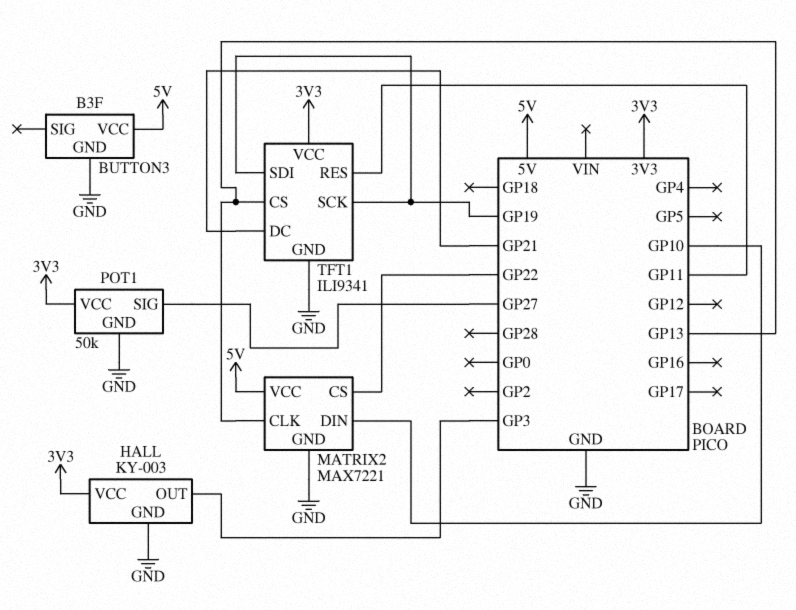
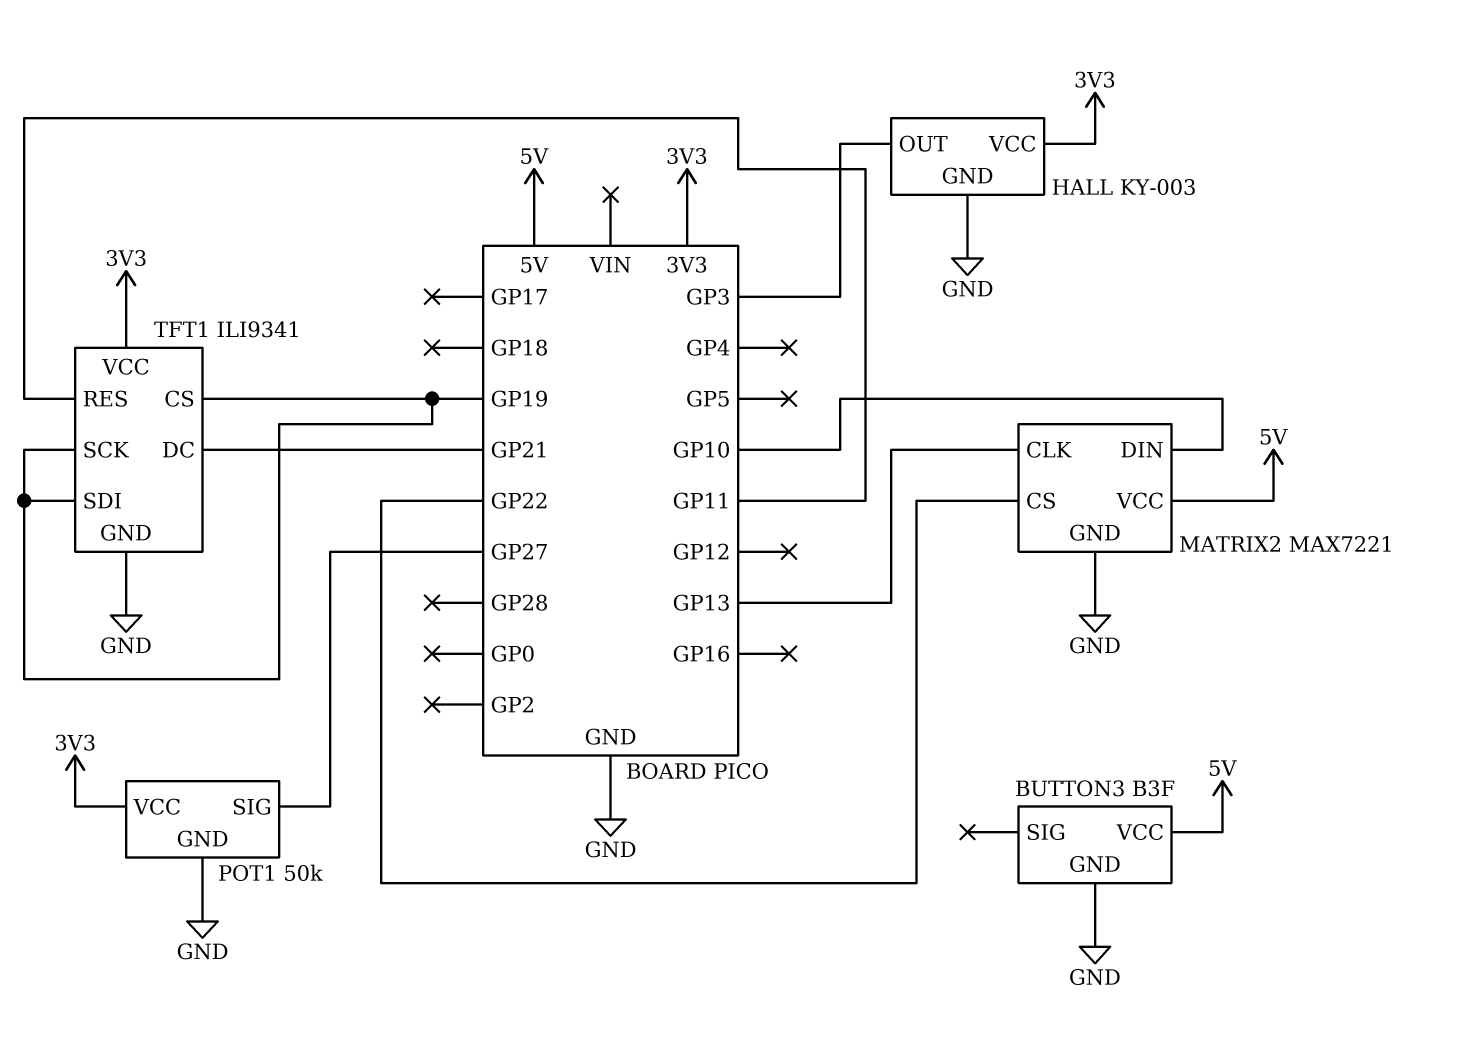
TFT1 pin CS: GP13 -> GP19

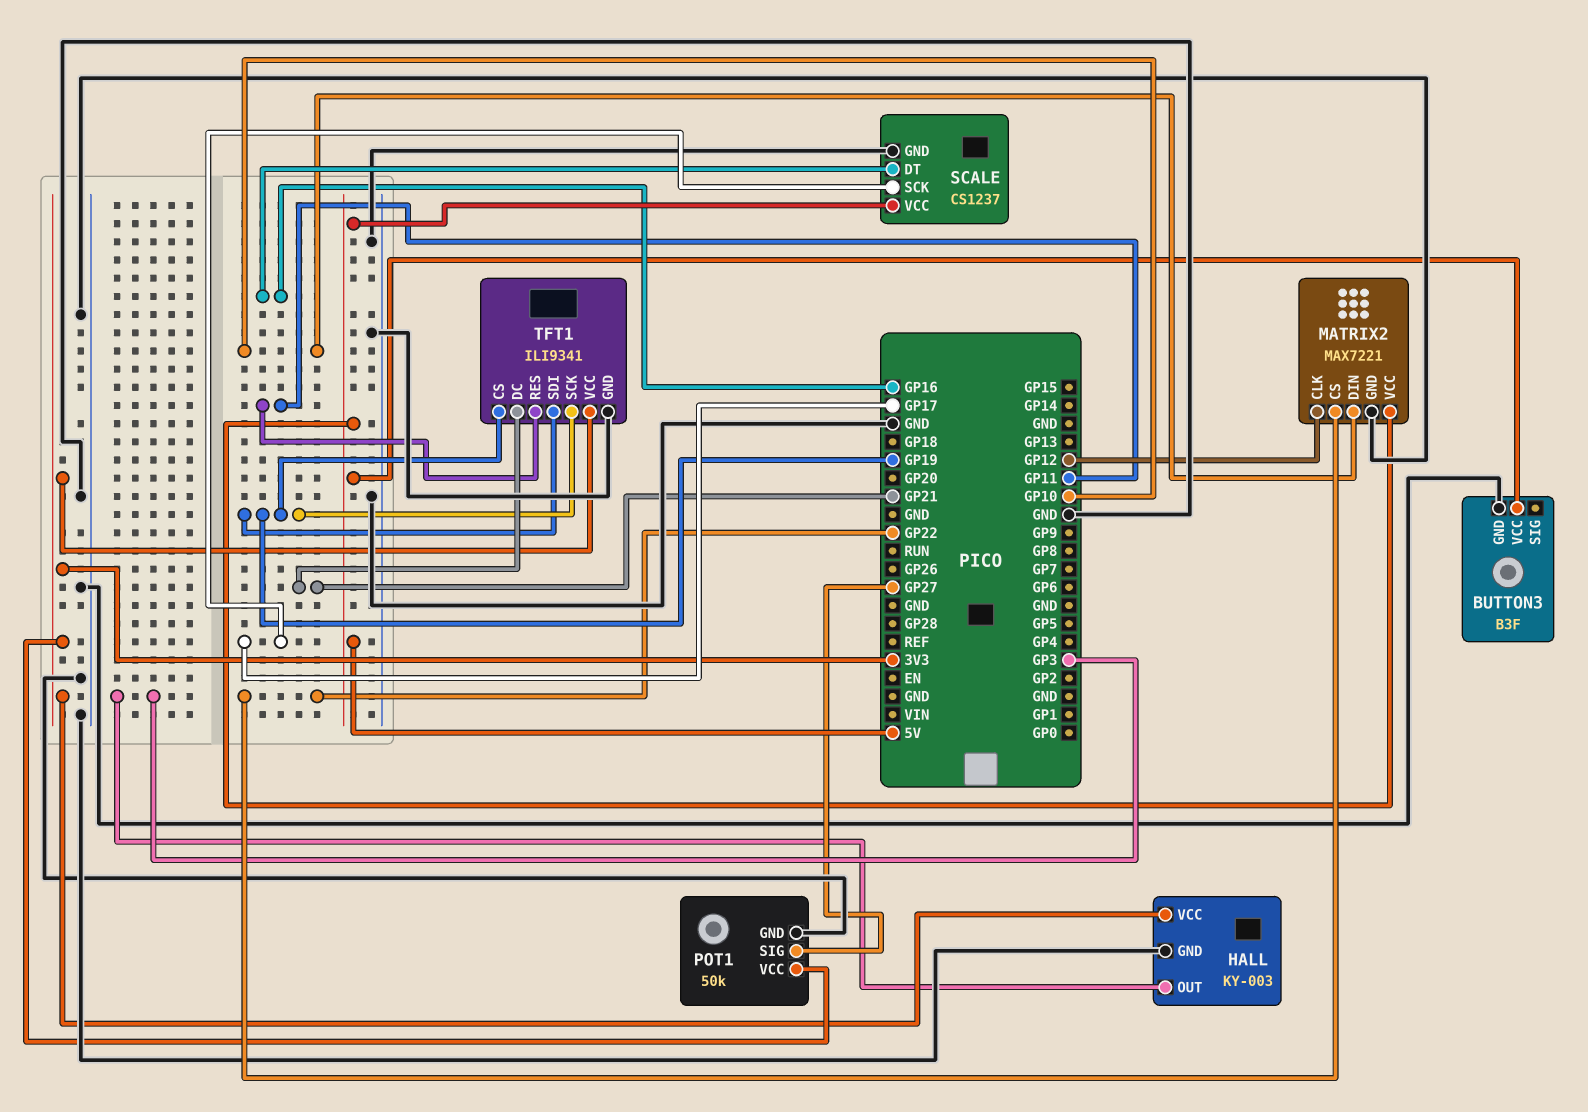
MATRIX2 pin CLK: GP13 -> GP12
SCALE: none -> CS1237
SCALE pin DT: none -> GP16
SCALE pin GND: none -> GND
SCALE pin SCK: none -> GP17
SCALE pin VCC: none -> 5V

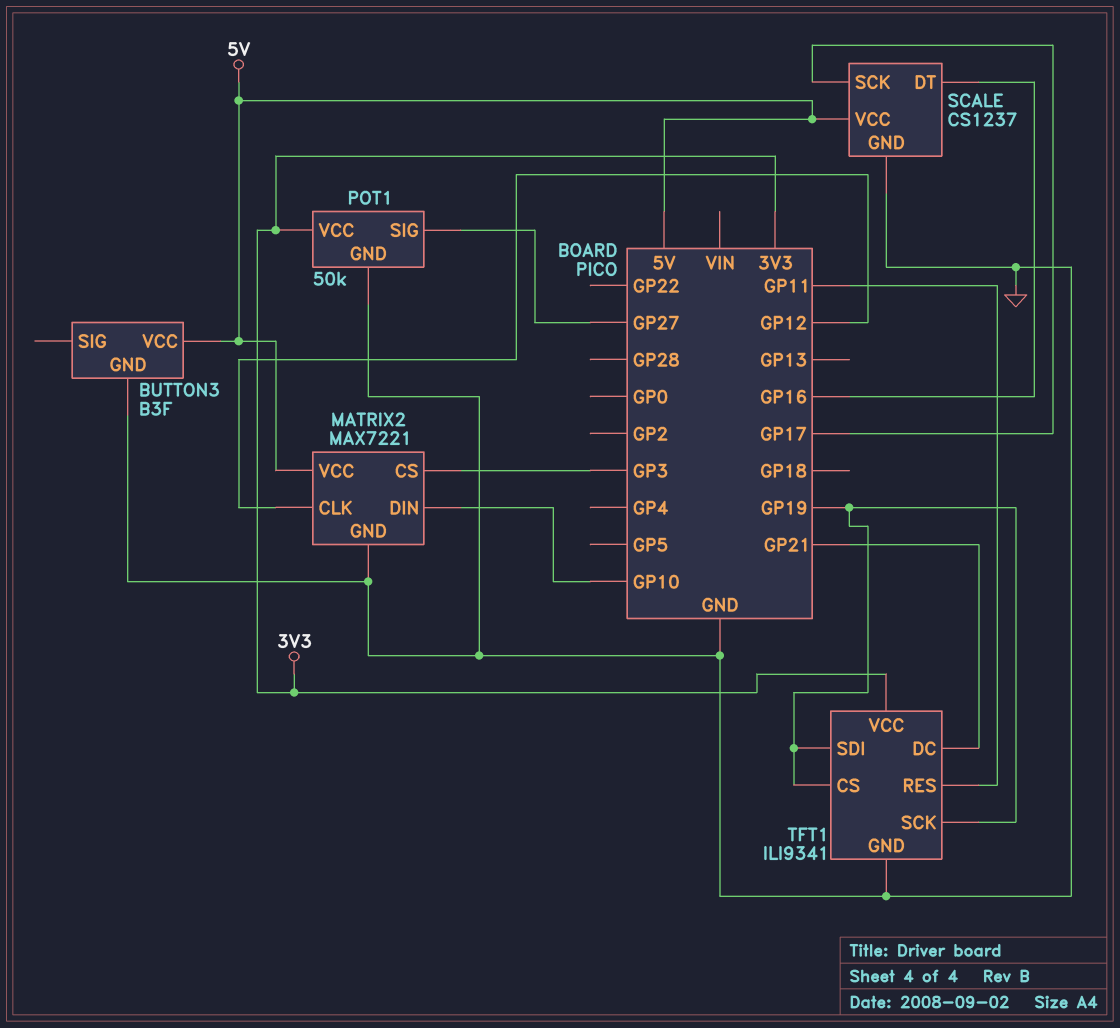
HALL: KY-003 -> none
HALL pin GND: GND -> none
HALL pin OUT: GP3 -> none
HALL pin VCC: 3V3 -> none
MATRIX2 pin CS: GP22 -> GP3

